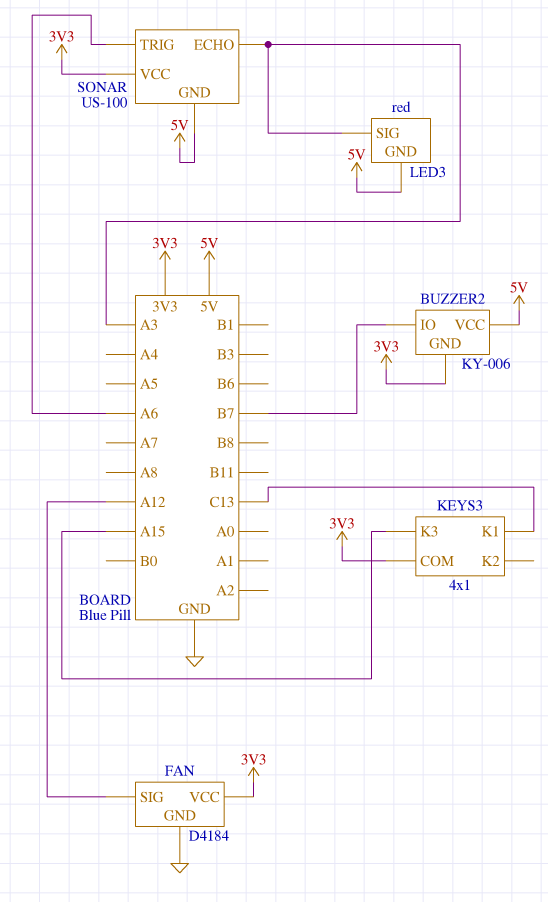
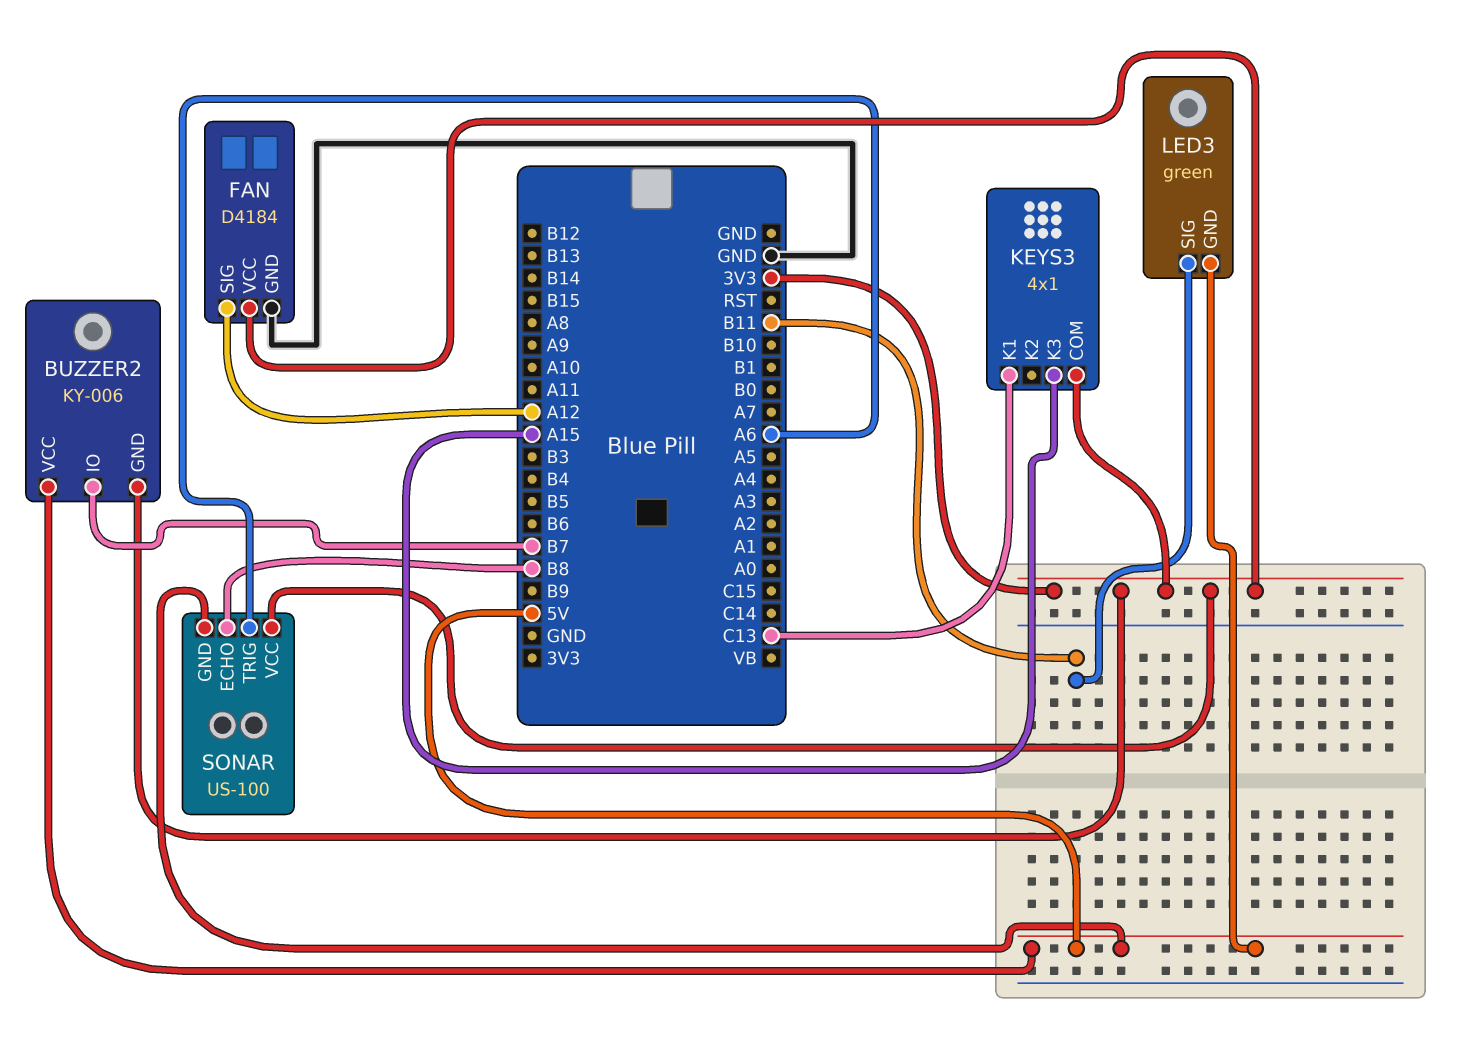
LED3: red -> green
LED3 pin SIG: A3 -> B11
SONAR pin ECHO: A3 -> B8

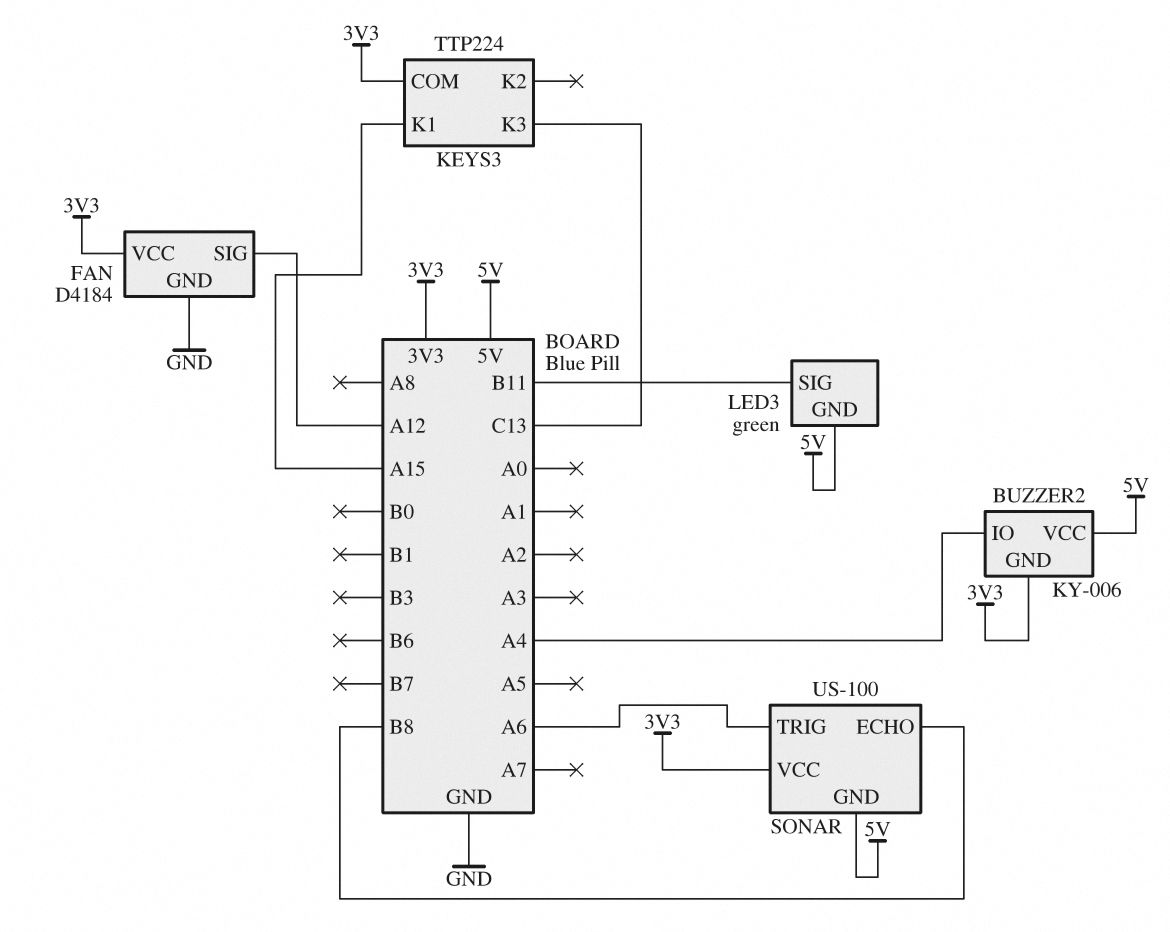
BUZZER2 pin IO: B7 -> A4
KEYS3: 4x1 -> TTP224
KEYS3 pin K1: C13 -> A15
KEYS3 pin K3: A15 -> C13

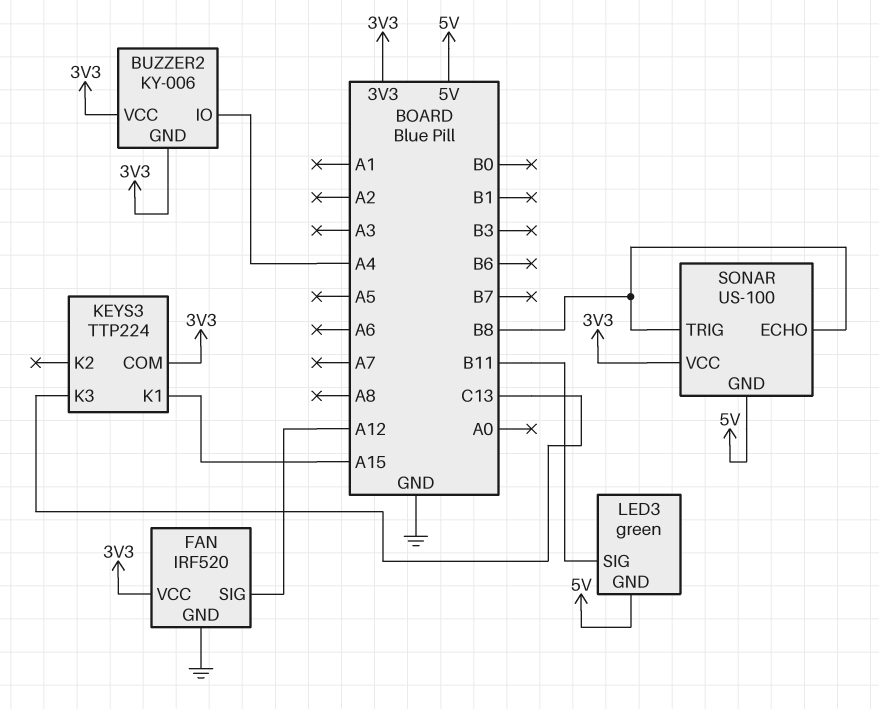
BUZZER2 pin VCC: 5V -> 3V3
FAN: D4184 -> IRF520
SONAR pin TRIG: A6 -> B8

